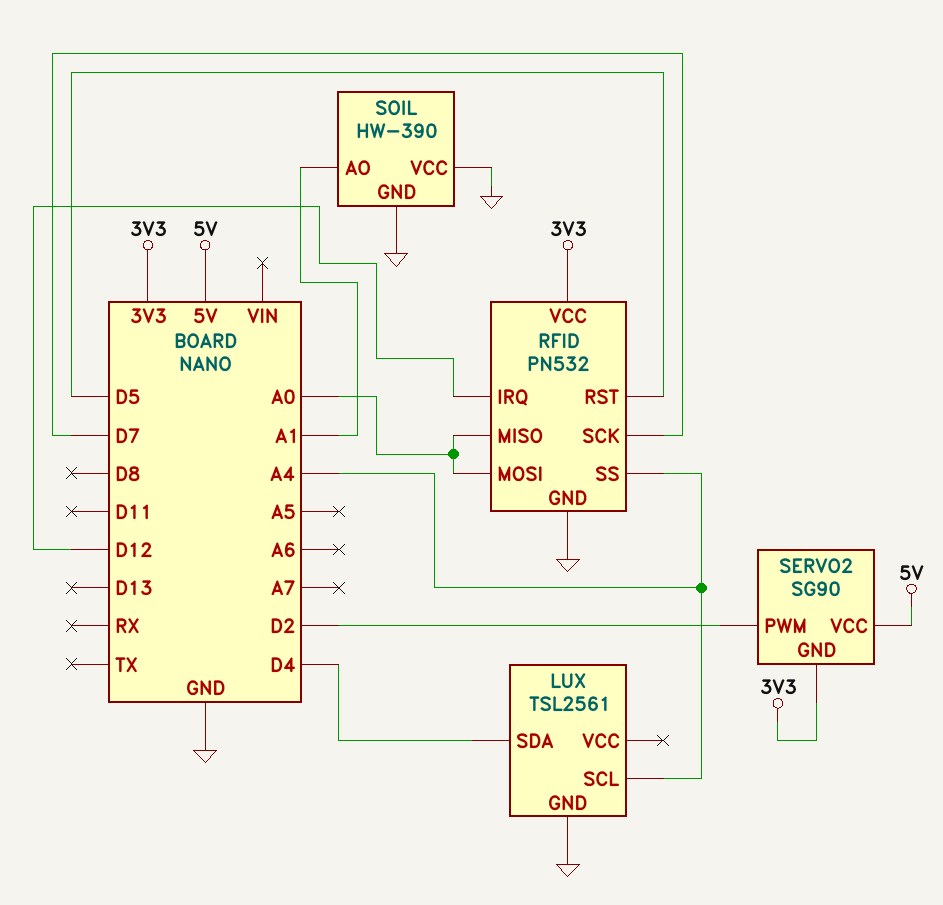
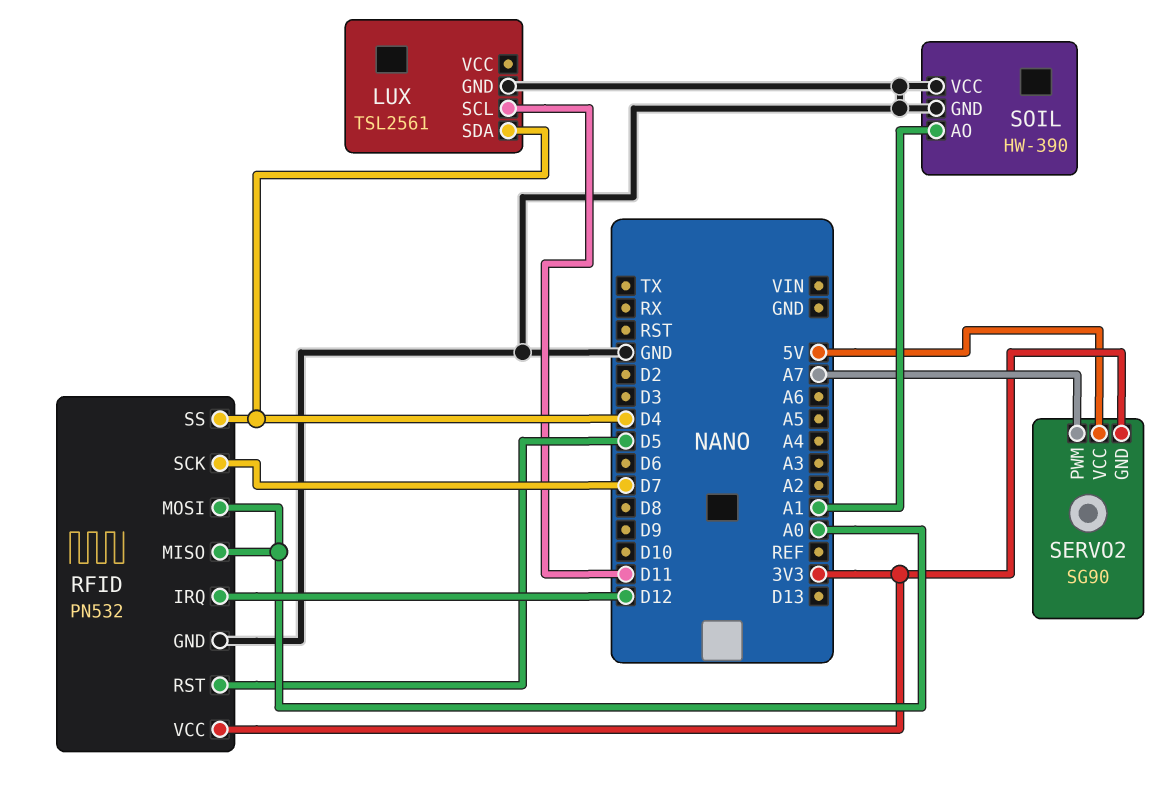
LUX pin SCL: A4 -> D11
RFID pin SS: A4 -> D4
SERVO2 pin PWM: D2 -> A7

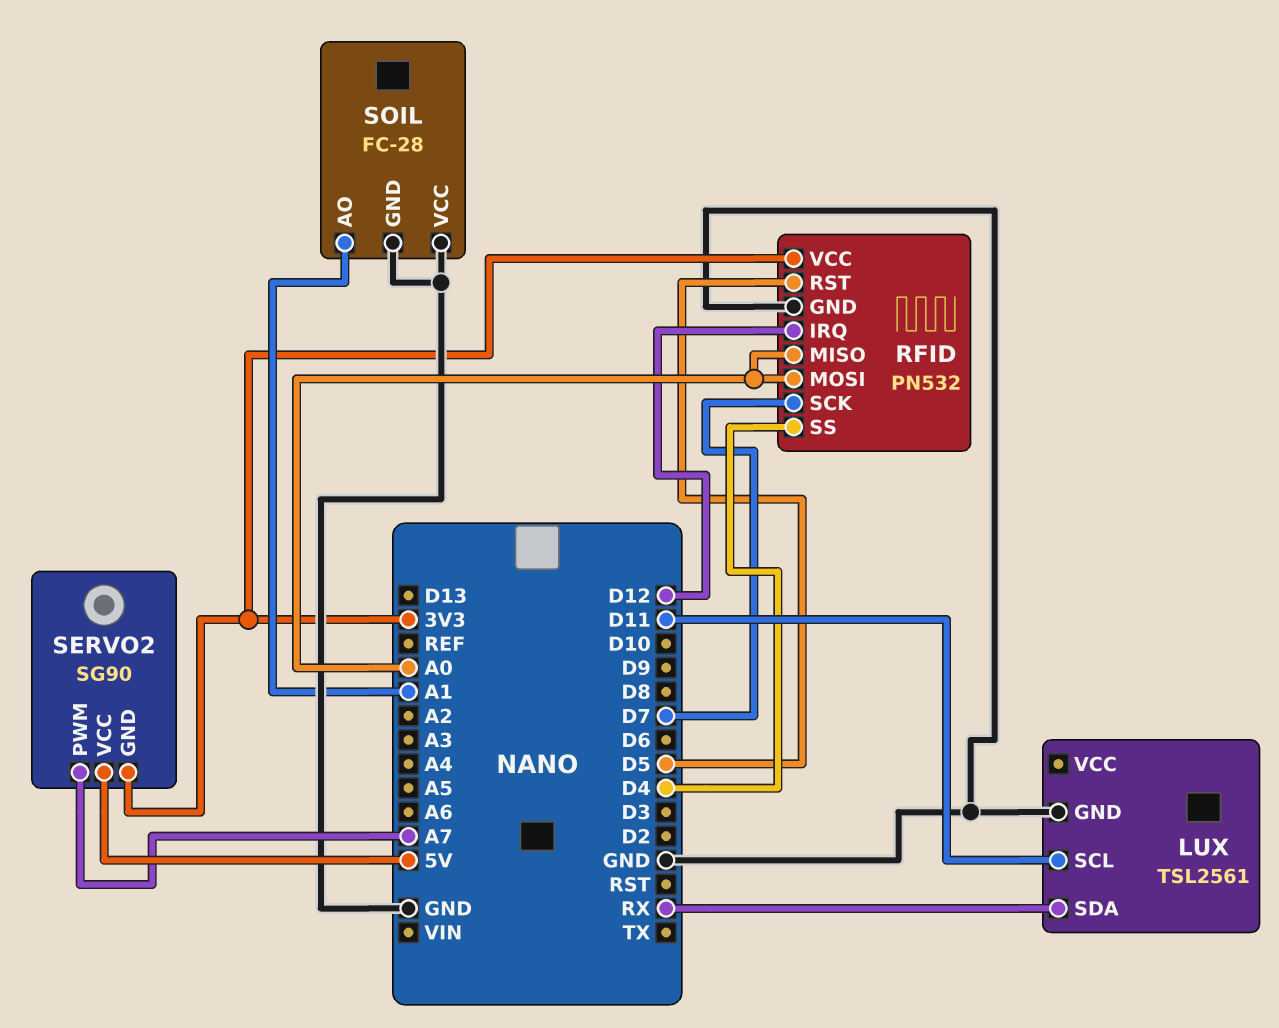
LUX pin SDA: D4 -> RX
SOIL: HW-390 -> FC-28

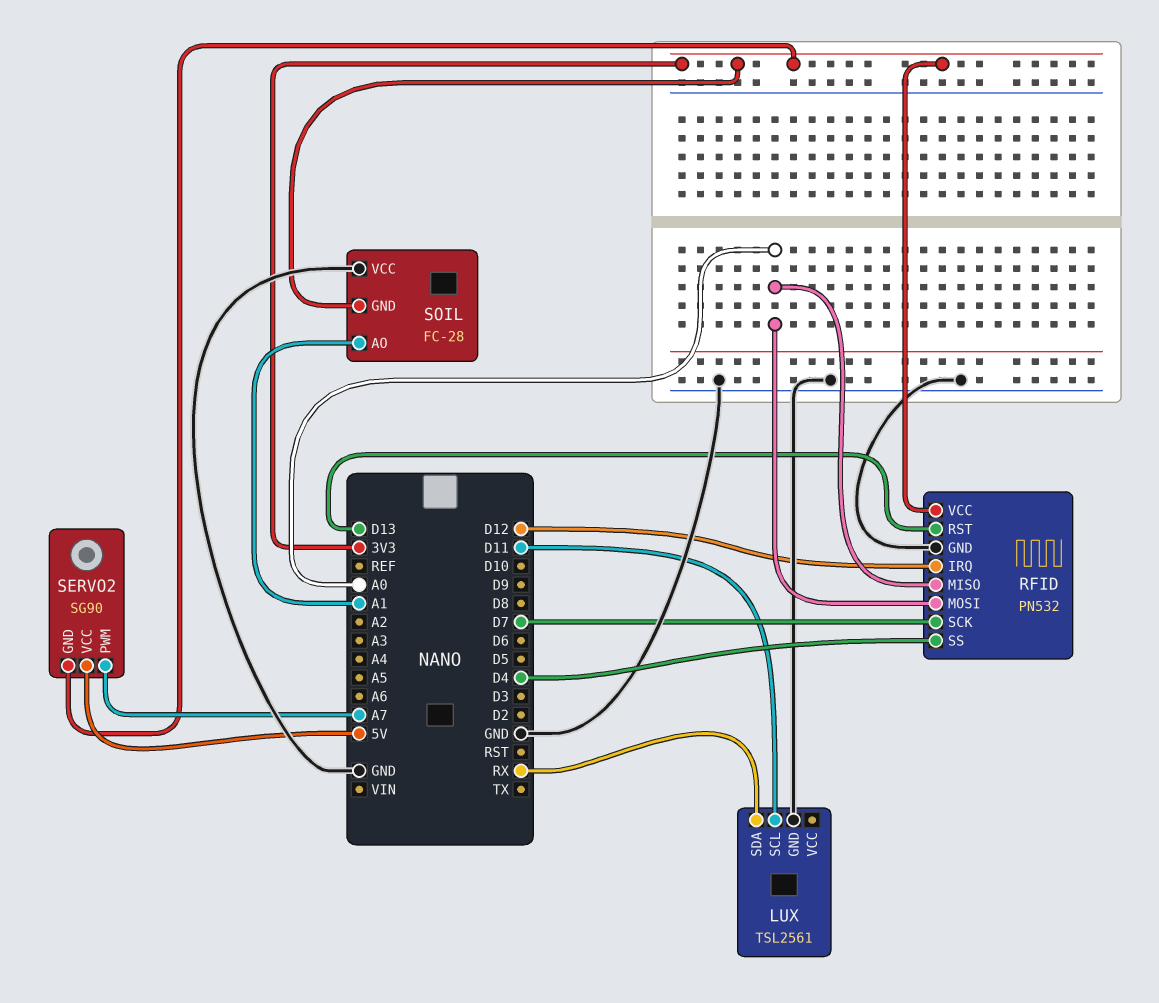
RFID pin RST: D5 -> D13
SOIL pin GND: GND -> 3V3

